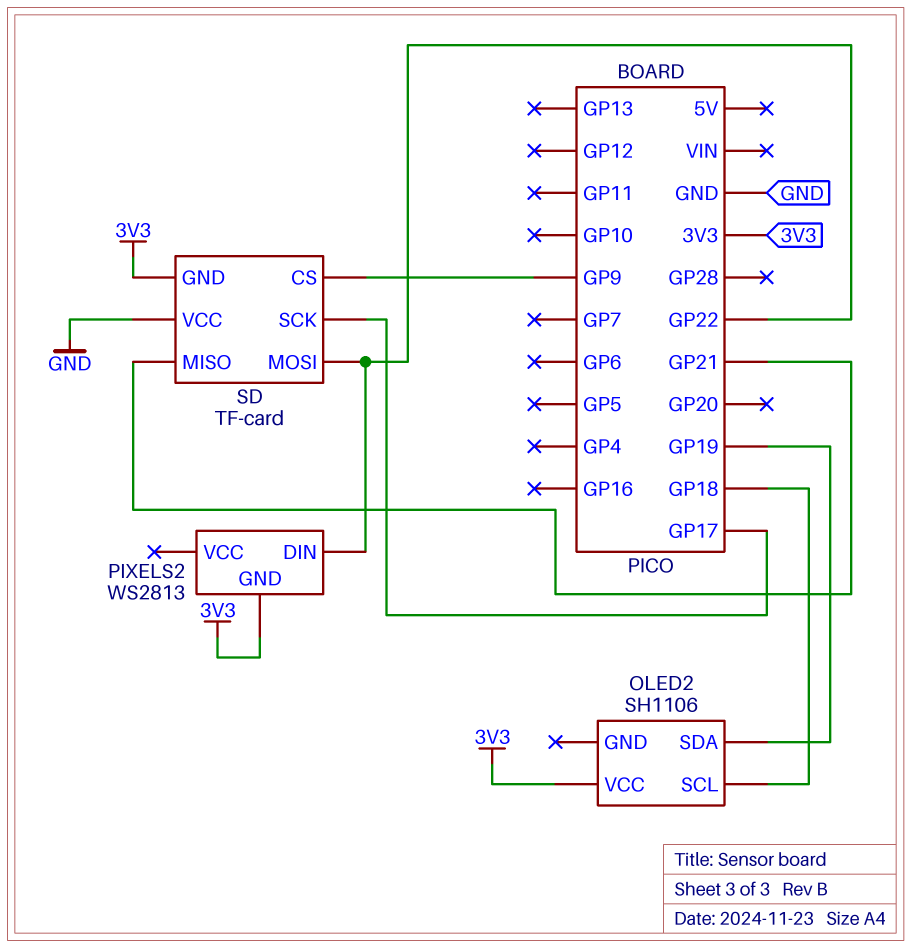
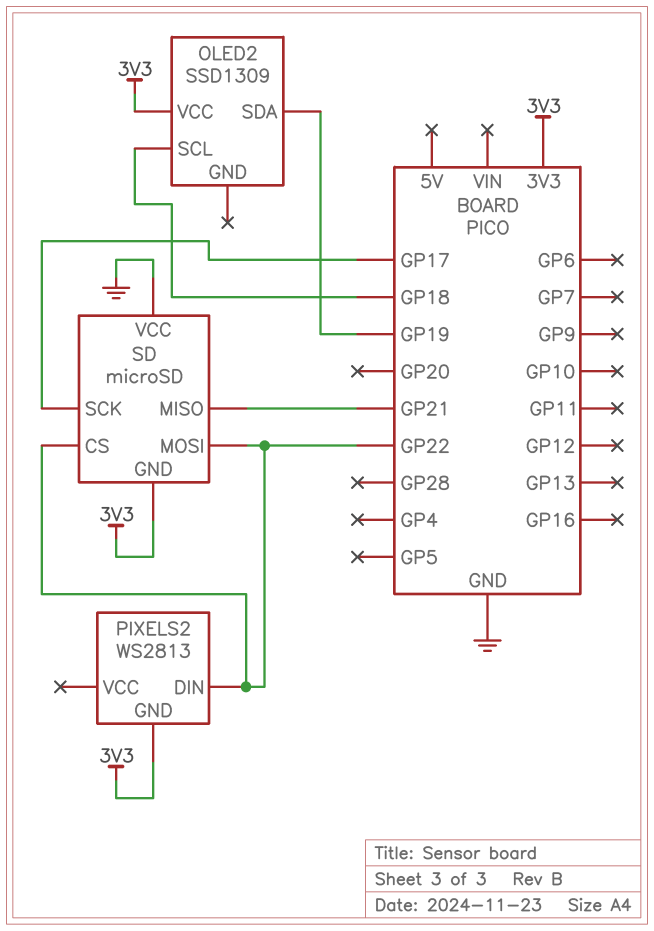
OLED2: SH1106 -> SSD1309
SD: TF-card -> microSD
SD pin CS: GP9 -> GP22

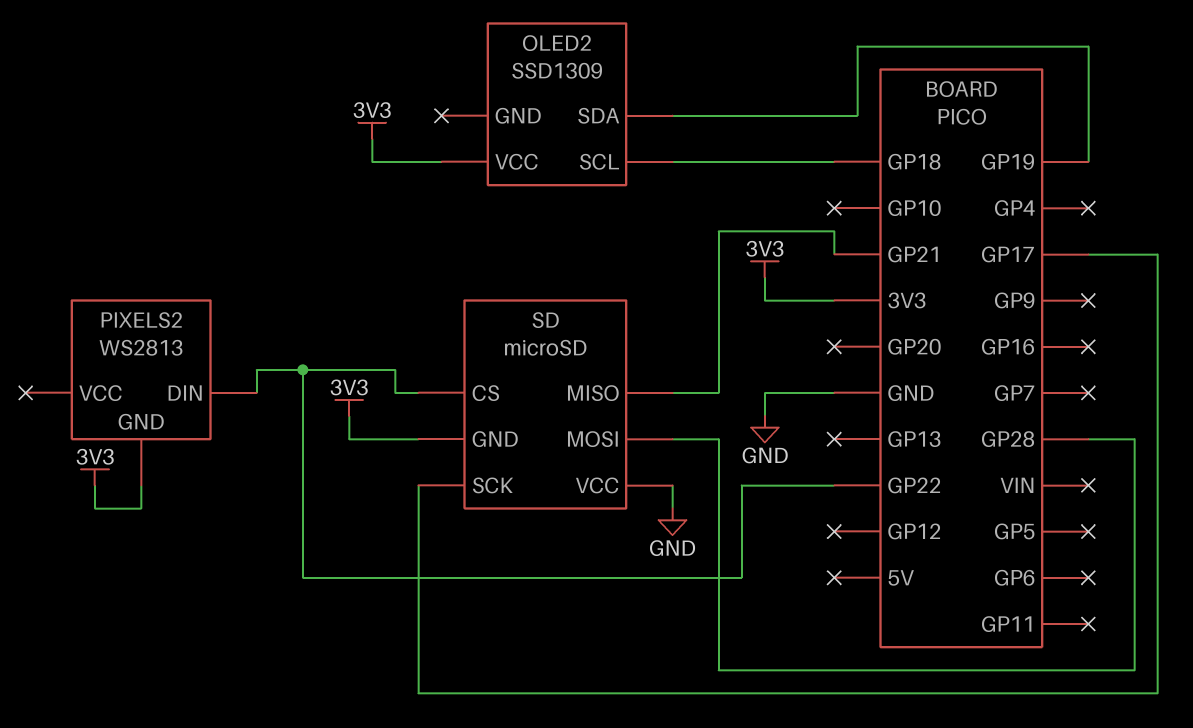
SD pin MOSI: GP22 -> GP28

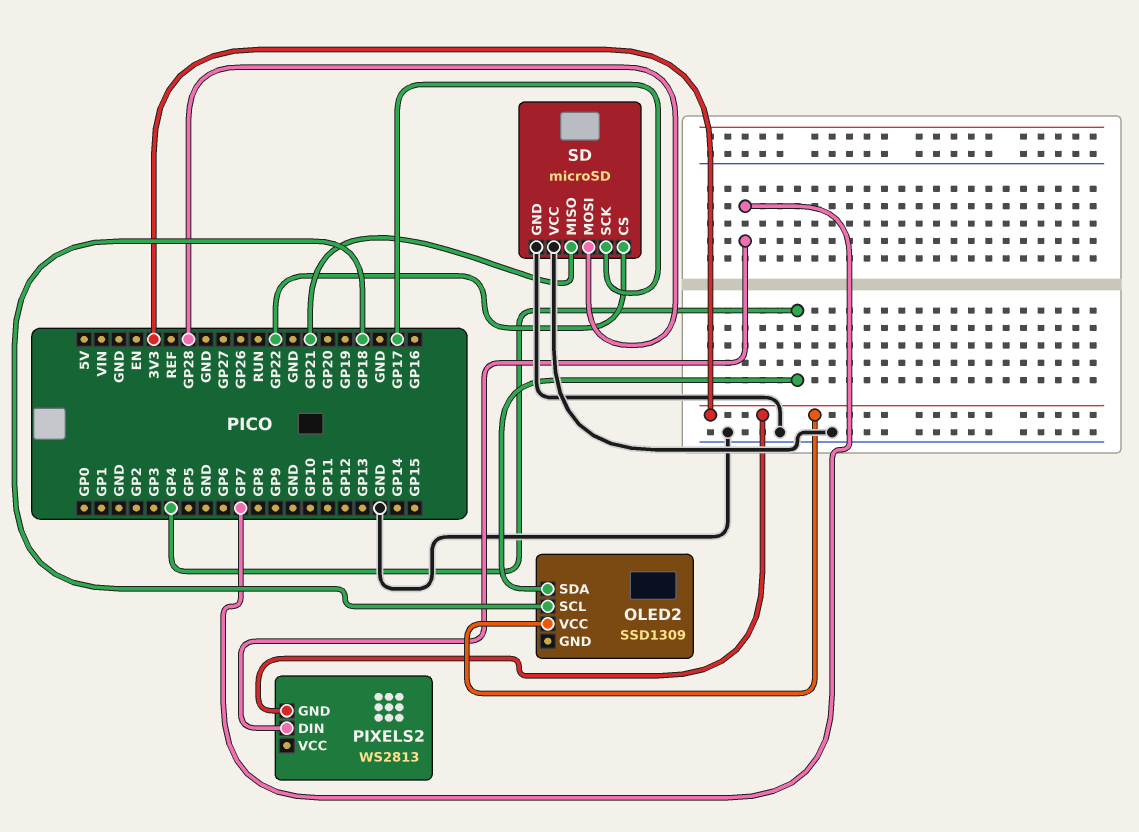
OLED2 pin SDA: GP19 -> GP4
PIXELS2 pin DIN: GP22 -> GP7
SD pin GND: 3V3 -> GND

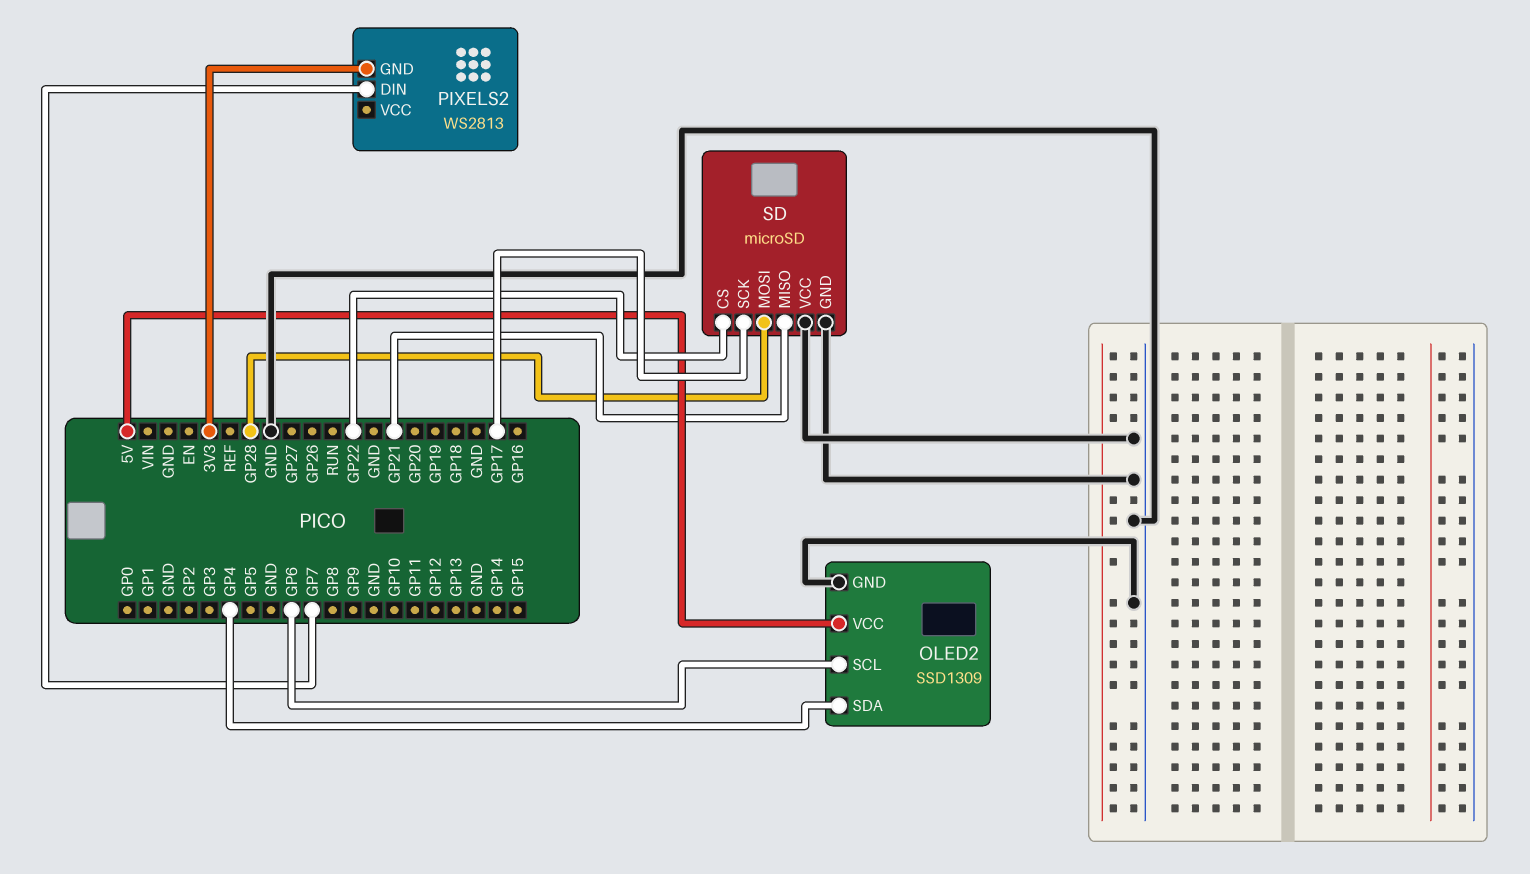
OLED2 pin GND: none -> GND
OLED2 pin SCL: GP18 -> GP6
OLED2 pin VCC: 3V3 -> 5V

